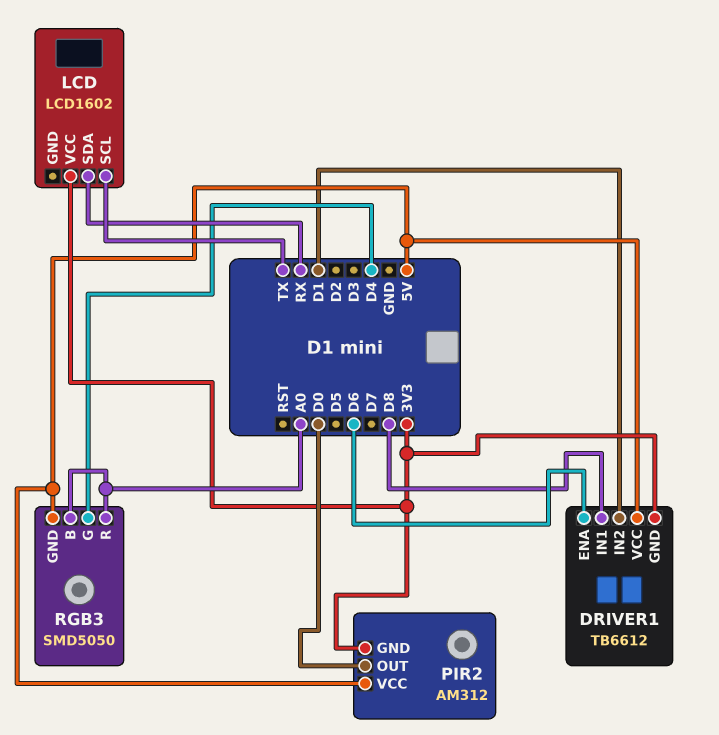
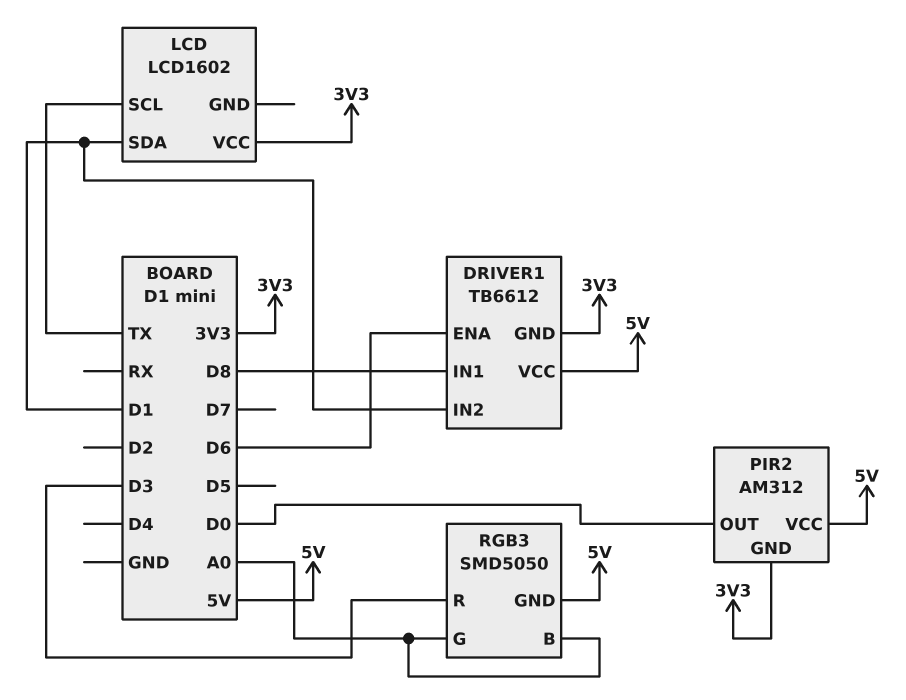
LCD pin SDA: RX -> D1
RGB3 pin G: D4 -> A0
RGB3 pin R: A0 -> D3

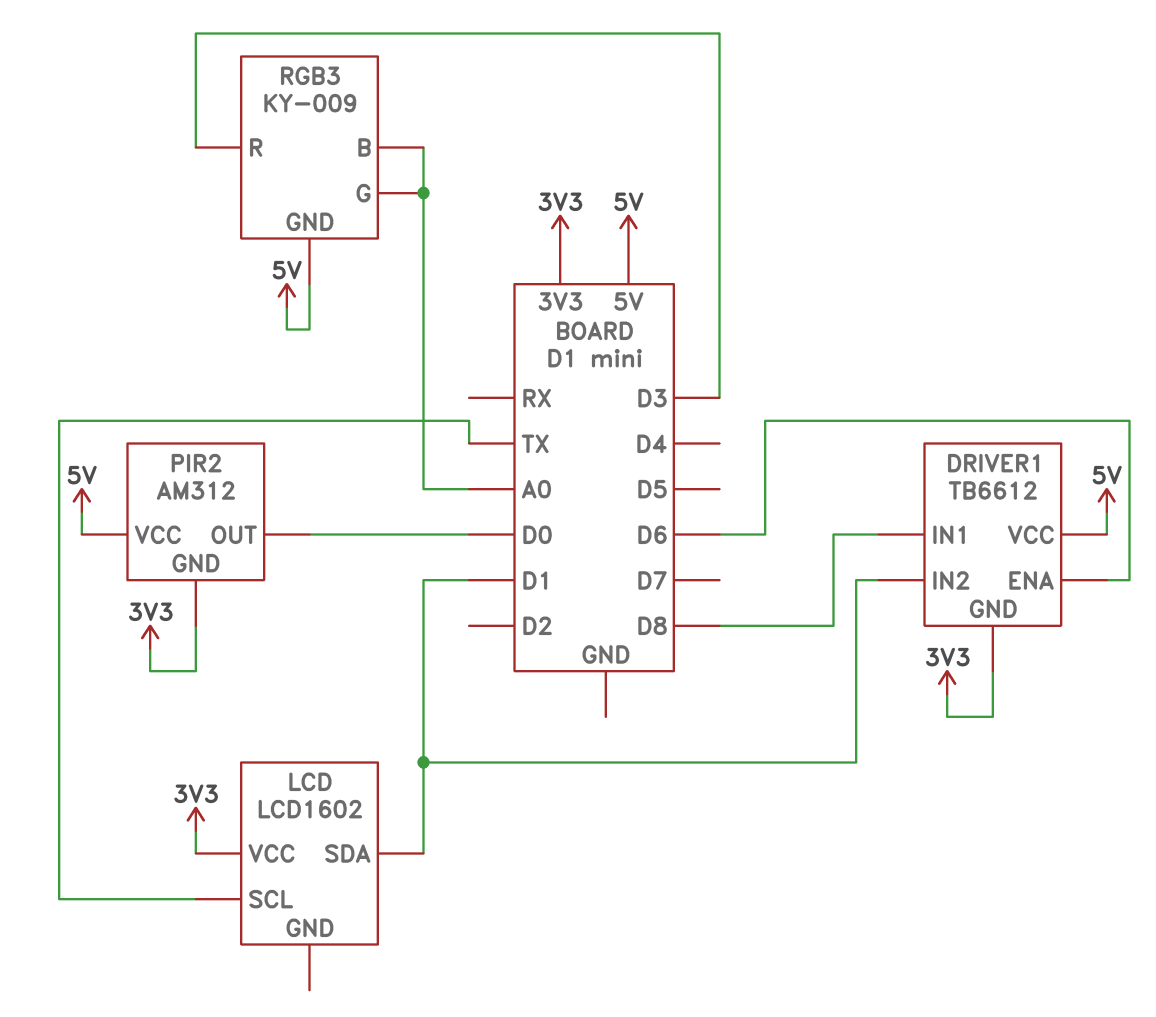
RGB3: SMD5050 -> KY-009

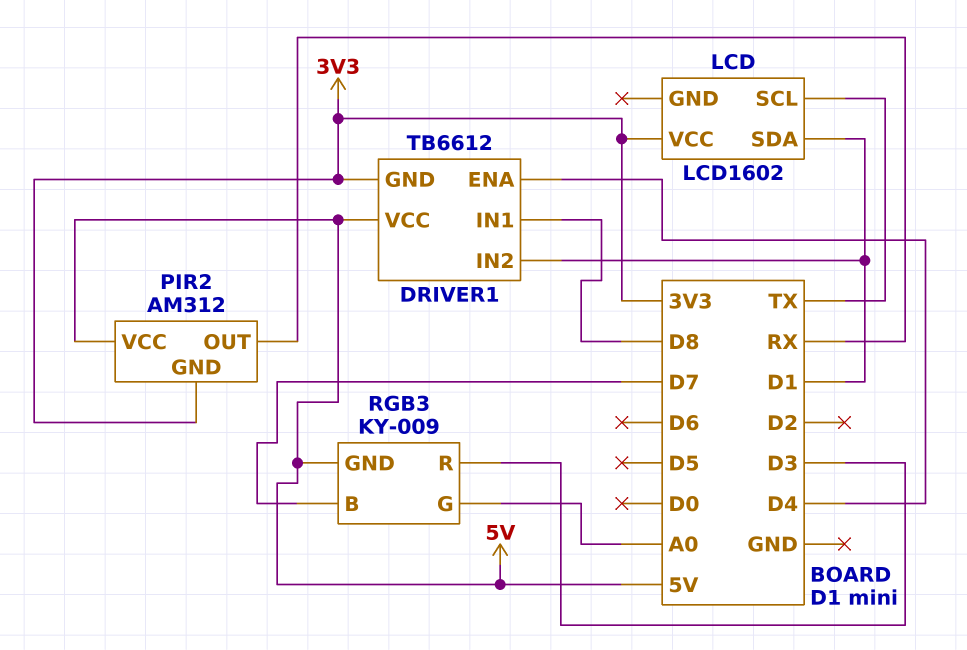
DRIVER1 pin ENA: D6 -> D4
PIR2 pin OUT: D0 -> RX
RGB3 pin B: A0 -> D7

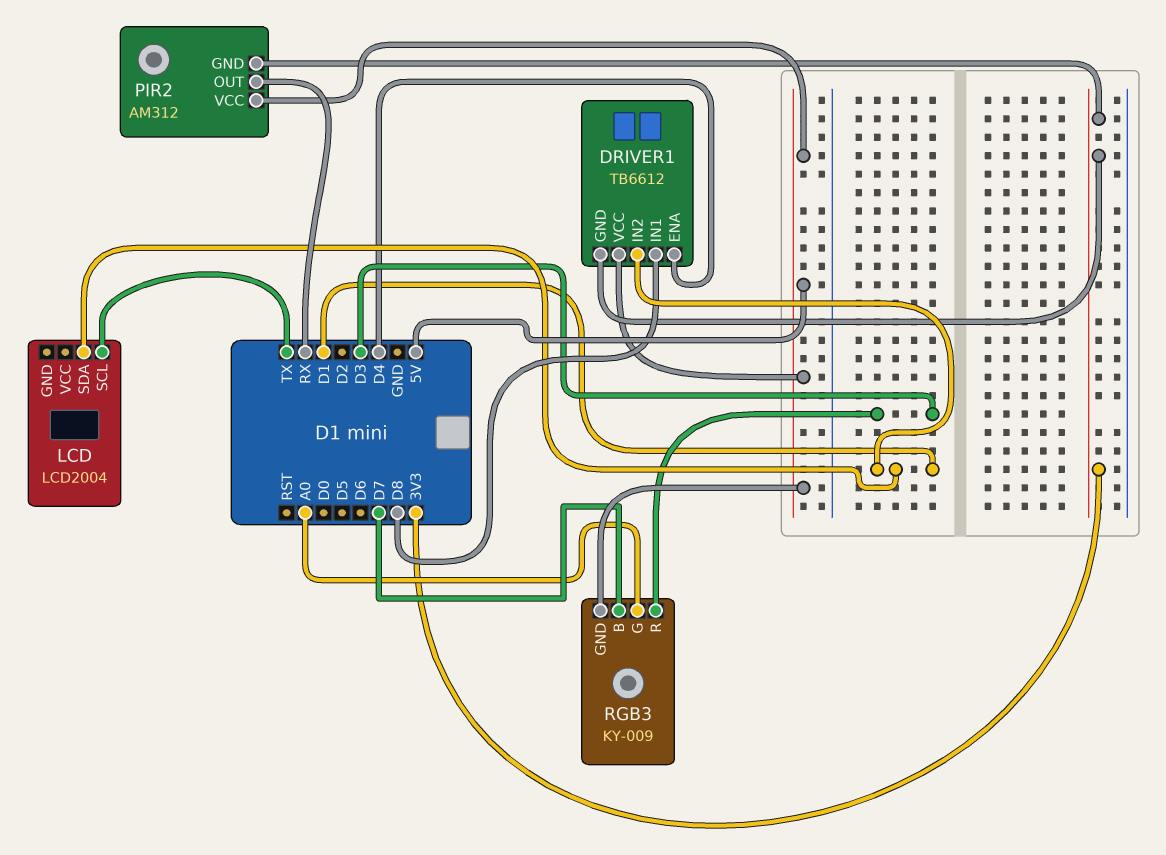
LCD: LCD1602 -> LCD2004
LCD pin VCC: 3V3 -> none

